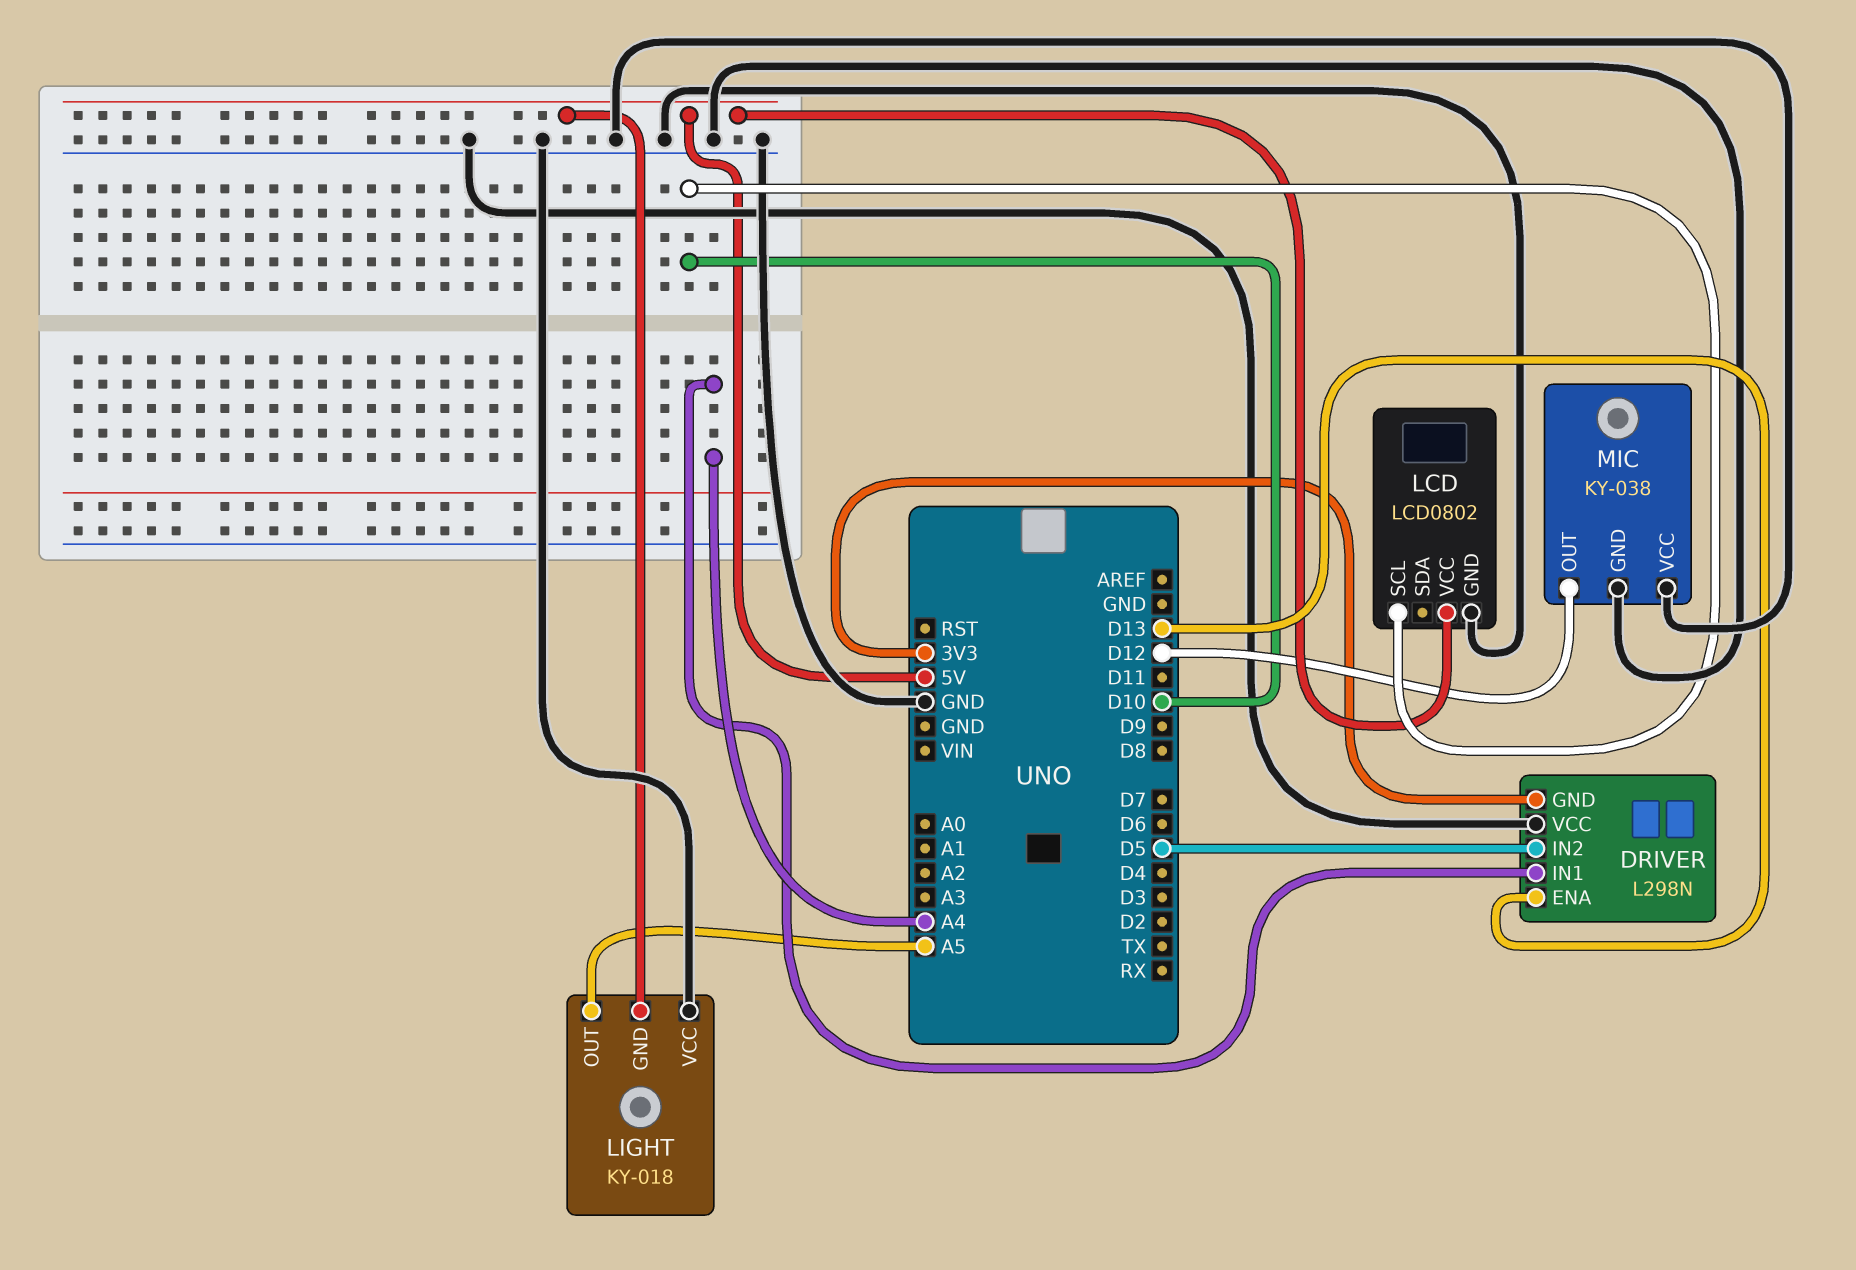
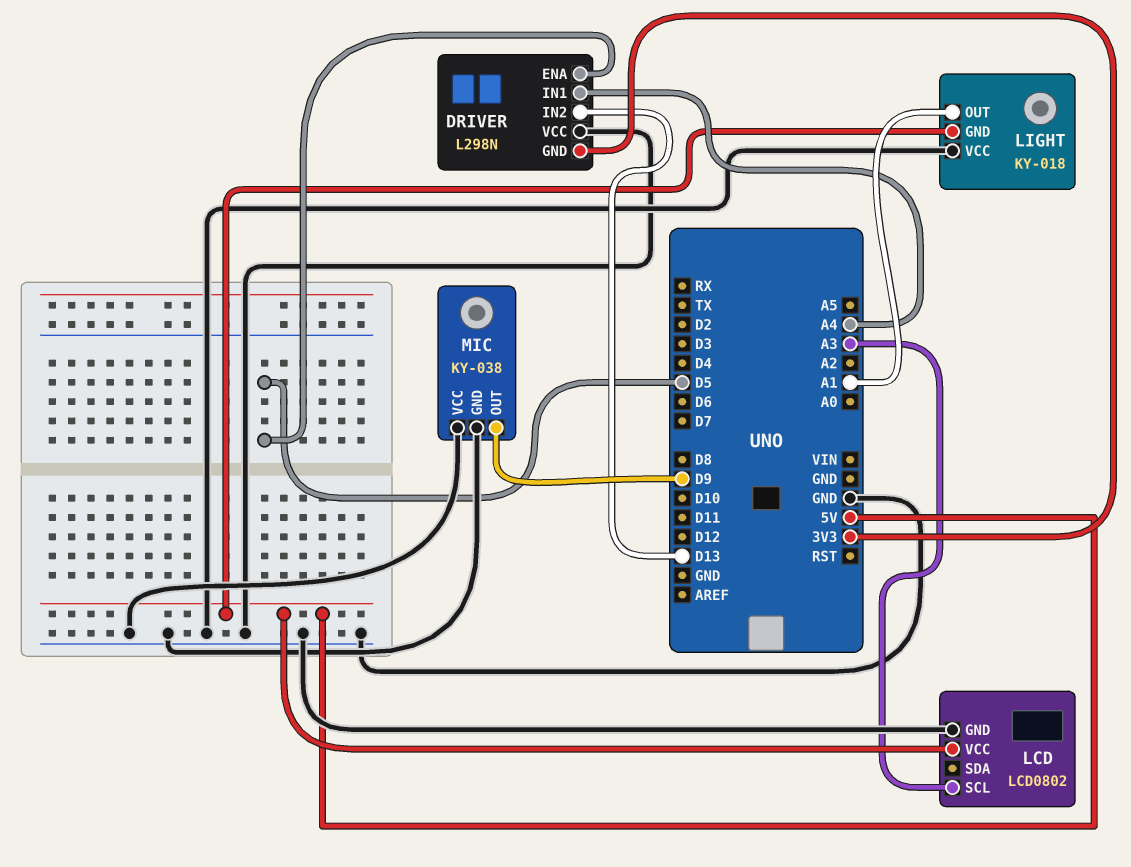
DRIVER pin ENA: D13 -> D5
DRIVER pin IN2: D5 -> D13
LCD pin SCL: D10 -> A3
LIGHT pin OUT: A5 -> A1
MIC pin OUT: D12 -> D9

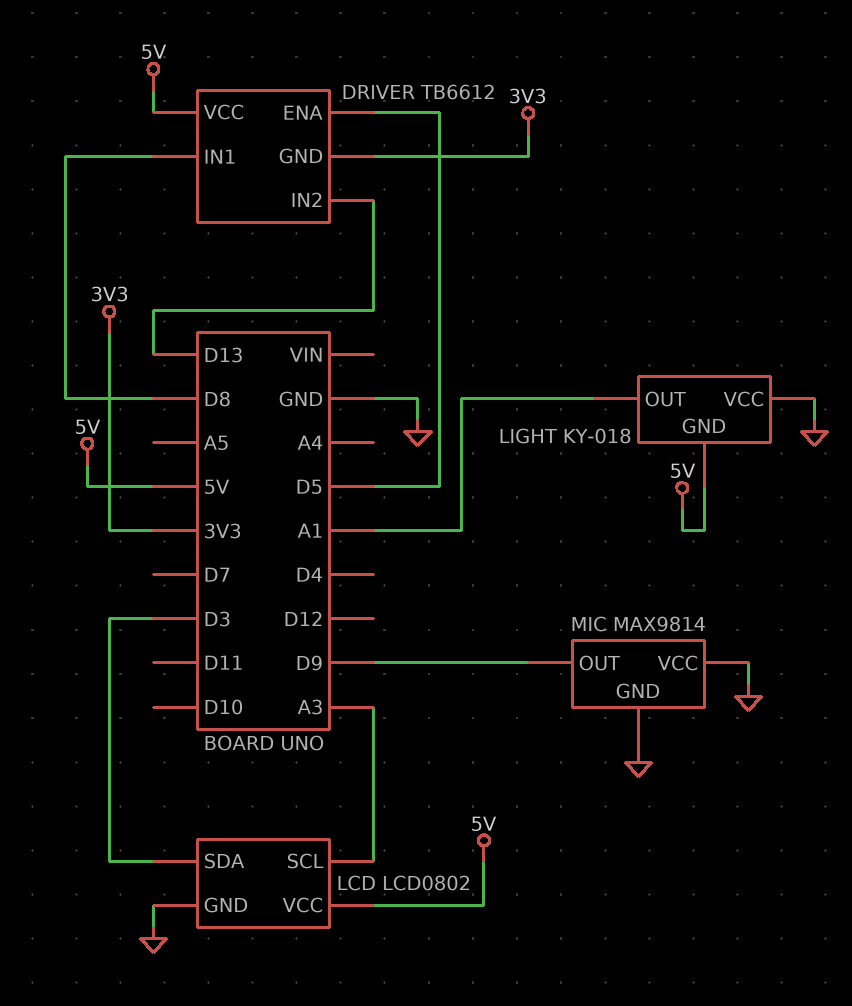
DRIVER: L298N -> TB6612
DRIVER pin IN1: A4 -> D8
DRIVER pin VCC: GND -> 5V
LCD pin SDA: none -> D3
MIC: KY-038 -> MAX9814

